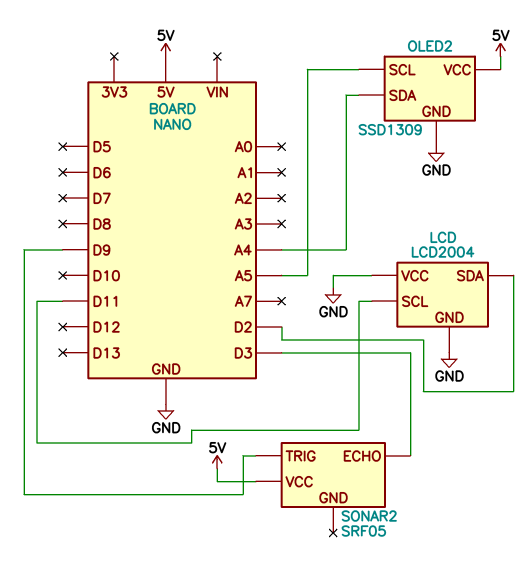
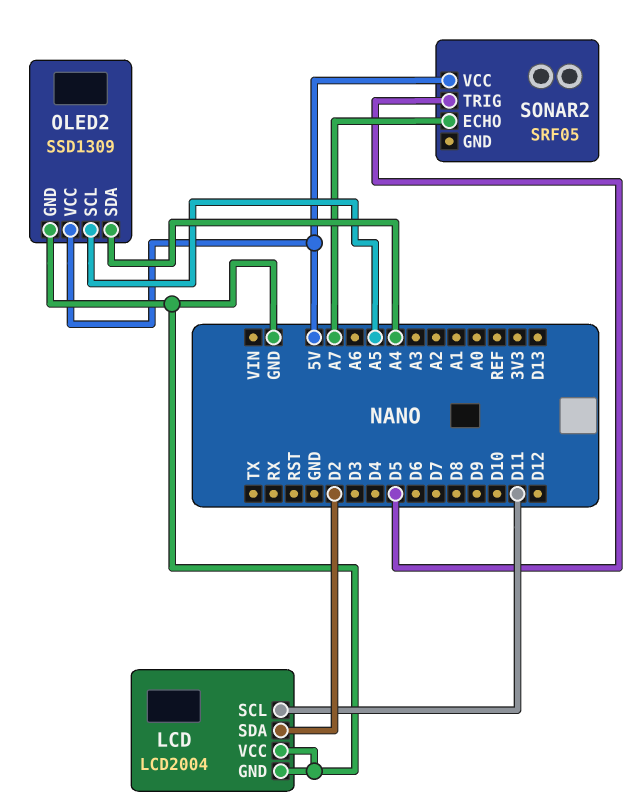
SONAR2 pin ECHO: D3 -> A7
SONAR2 pin TRIG: D9 -> D5

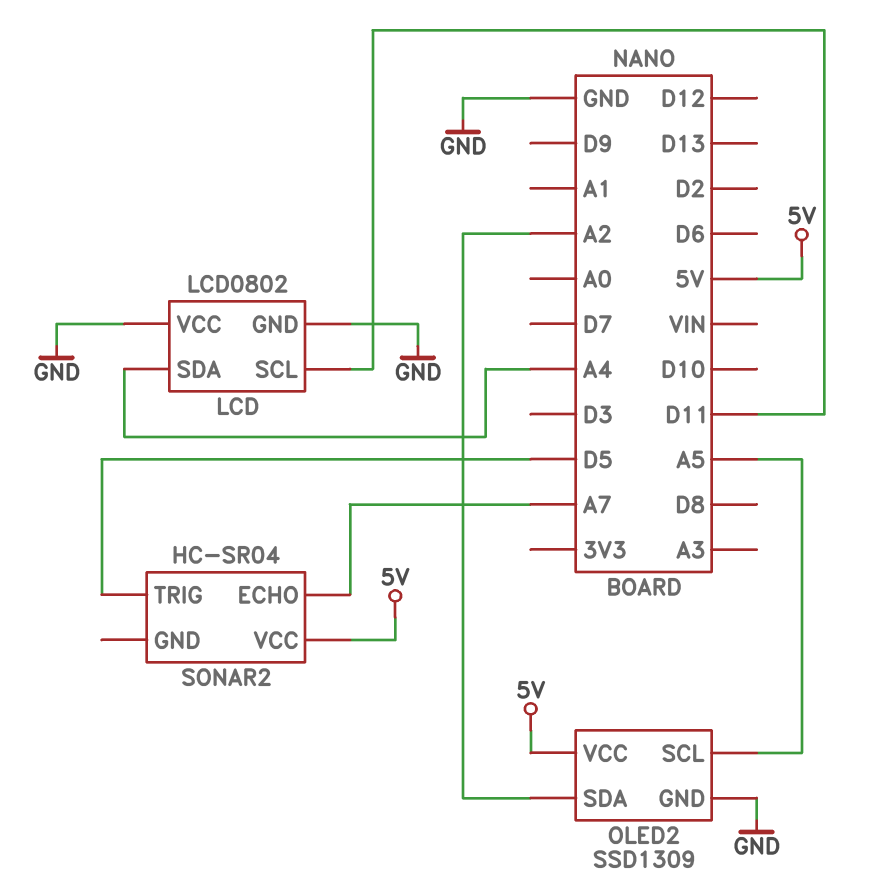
LCD: LCD2004 -> LCD0802
LCD pin SDA: D2 -> A4
OLED2 pin SDA: A4 -> A2
SONAR2: SRF05 -> HC-SR04

